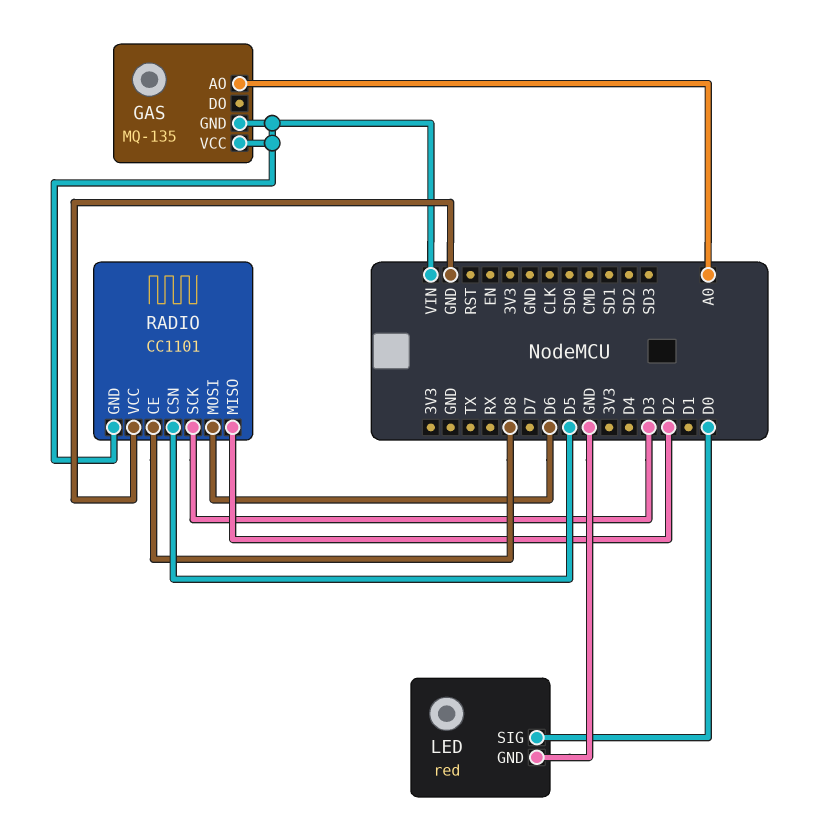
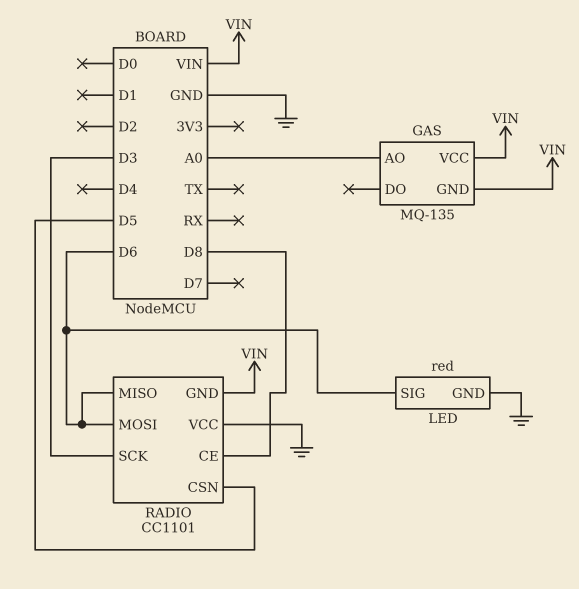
LED pin SIG: D0 -> D6
RADIO pin MISO: D2 -> D6

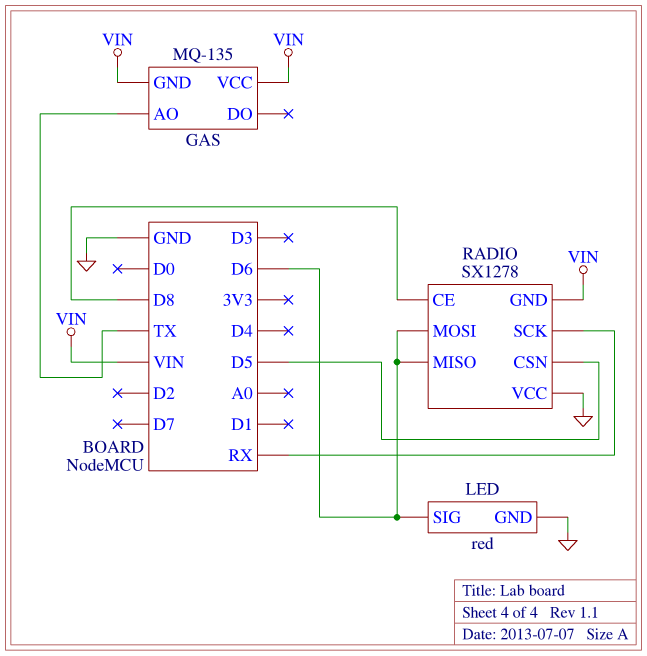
GAS pin AO: A0 -> TX
RADIO: CC1101 -> SX1278
RADIO pin SCK: D3 -> RX

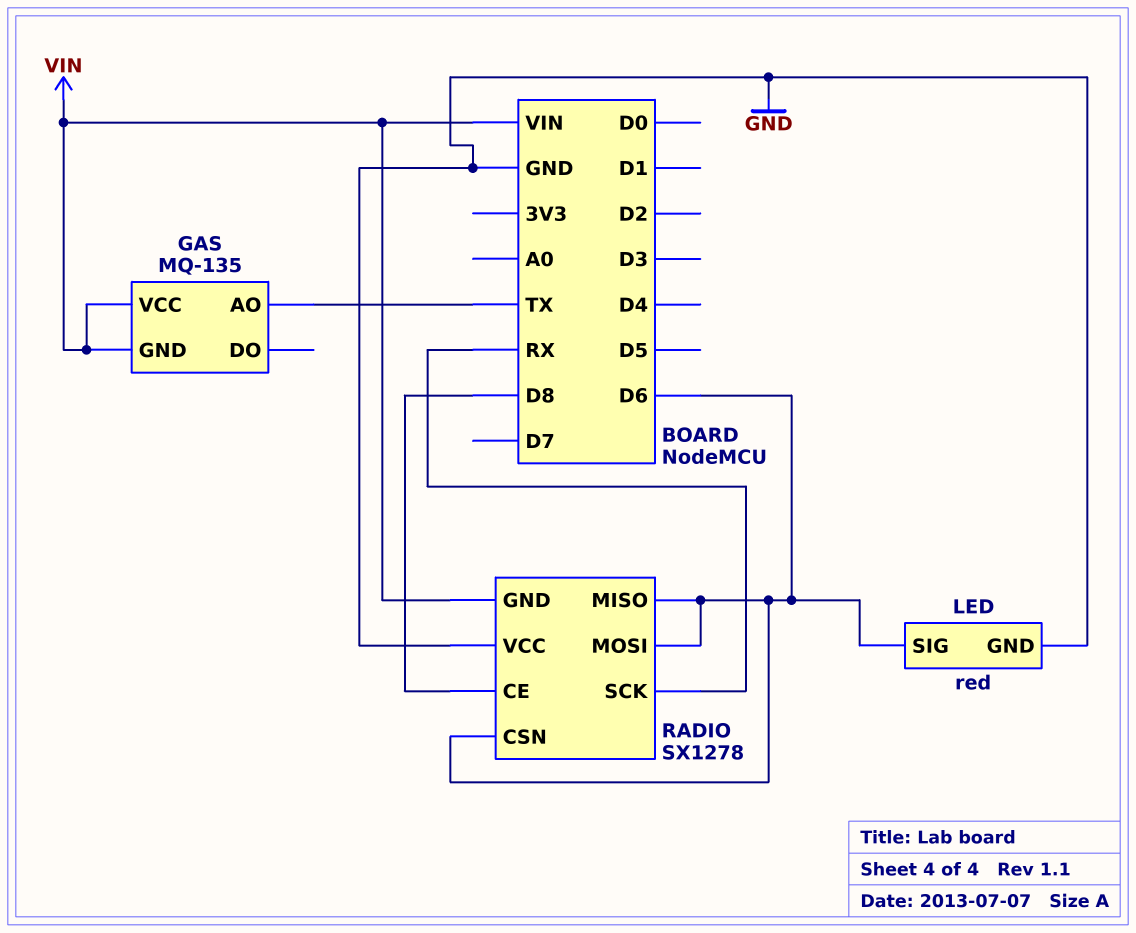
RADIO pin CSN: D5 -> D6

